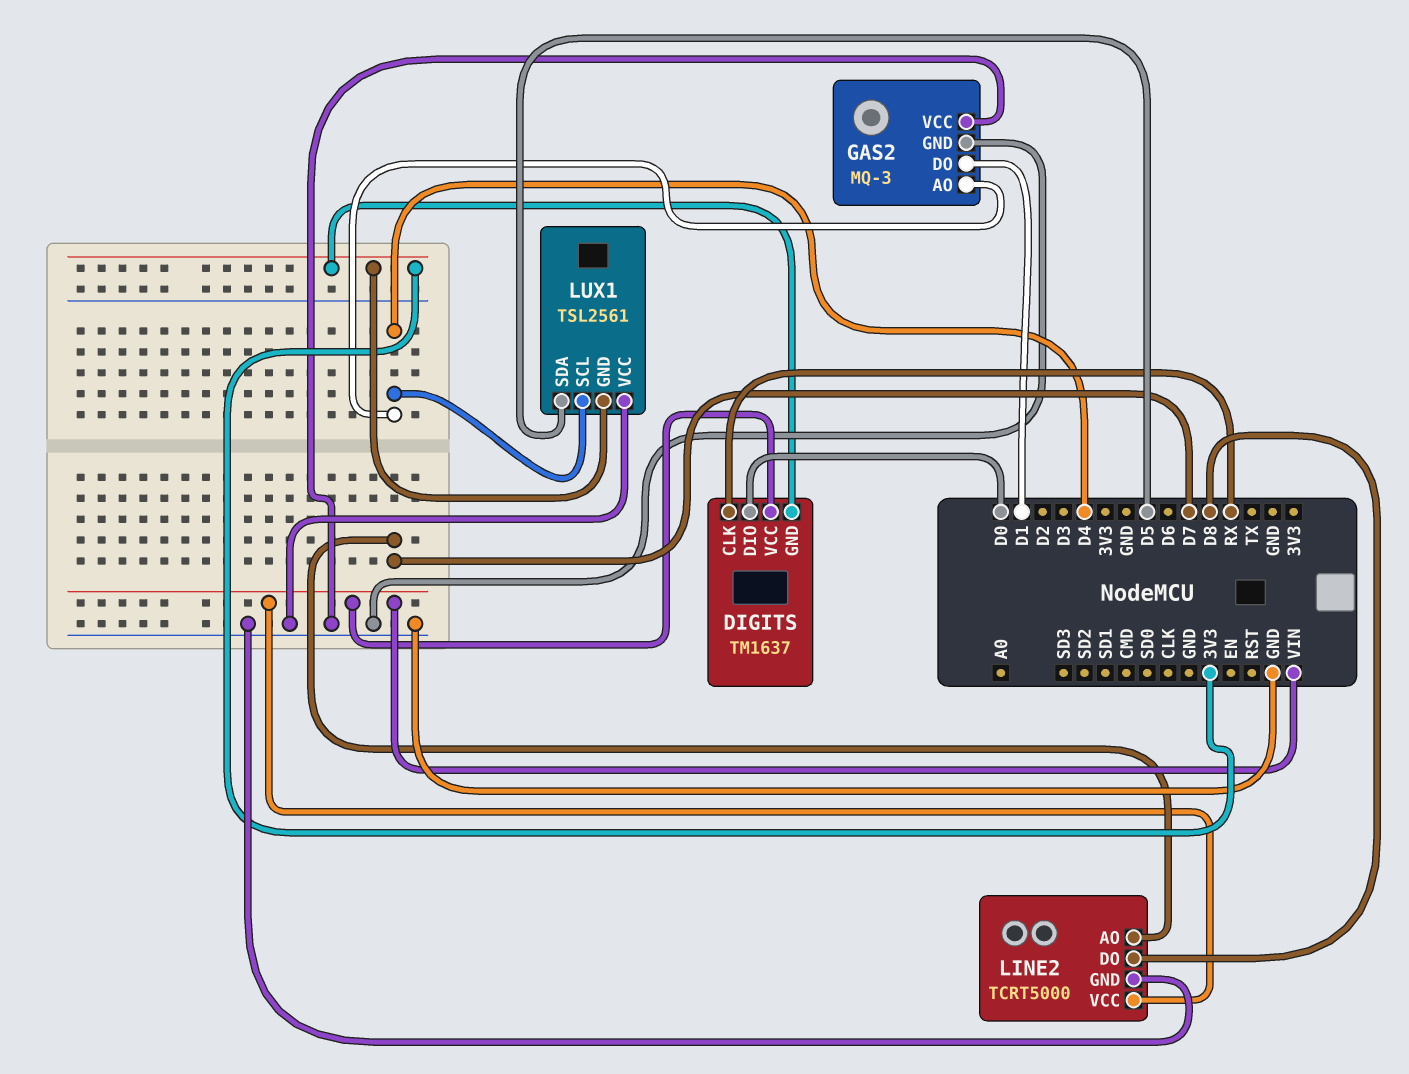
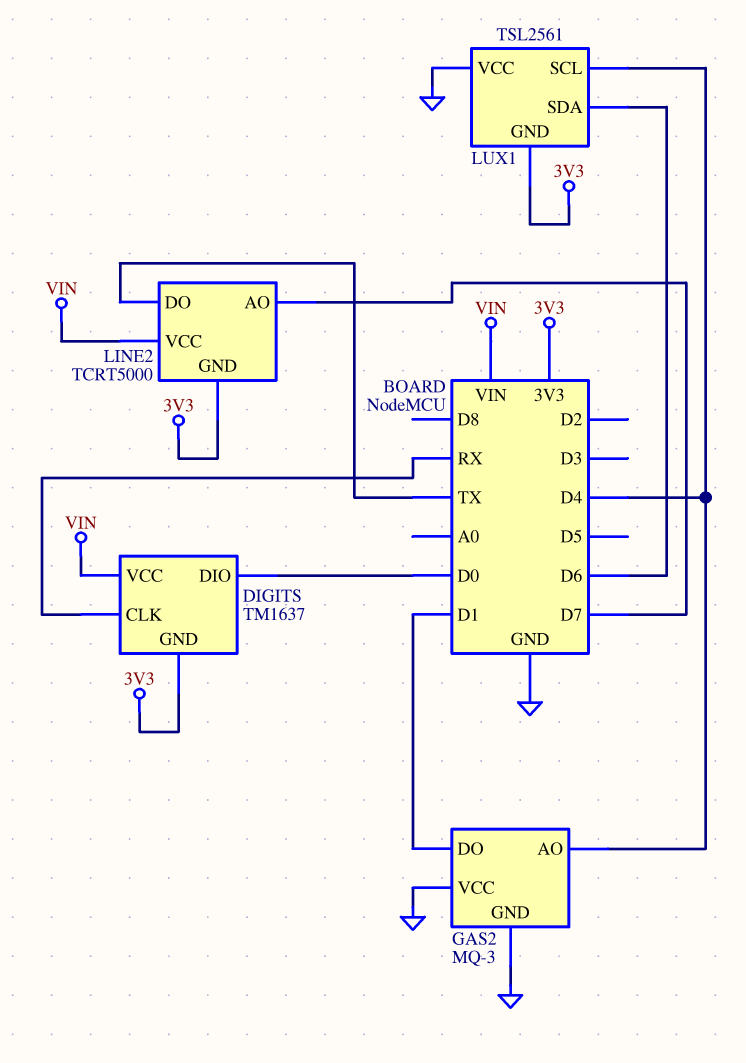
LINE2 pin DO: D8 -> TX
LINE2 pin GND: GND -> 3V3
LUX1 pin SDA: D5 -> D6

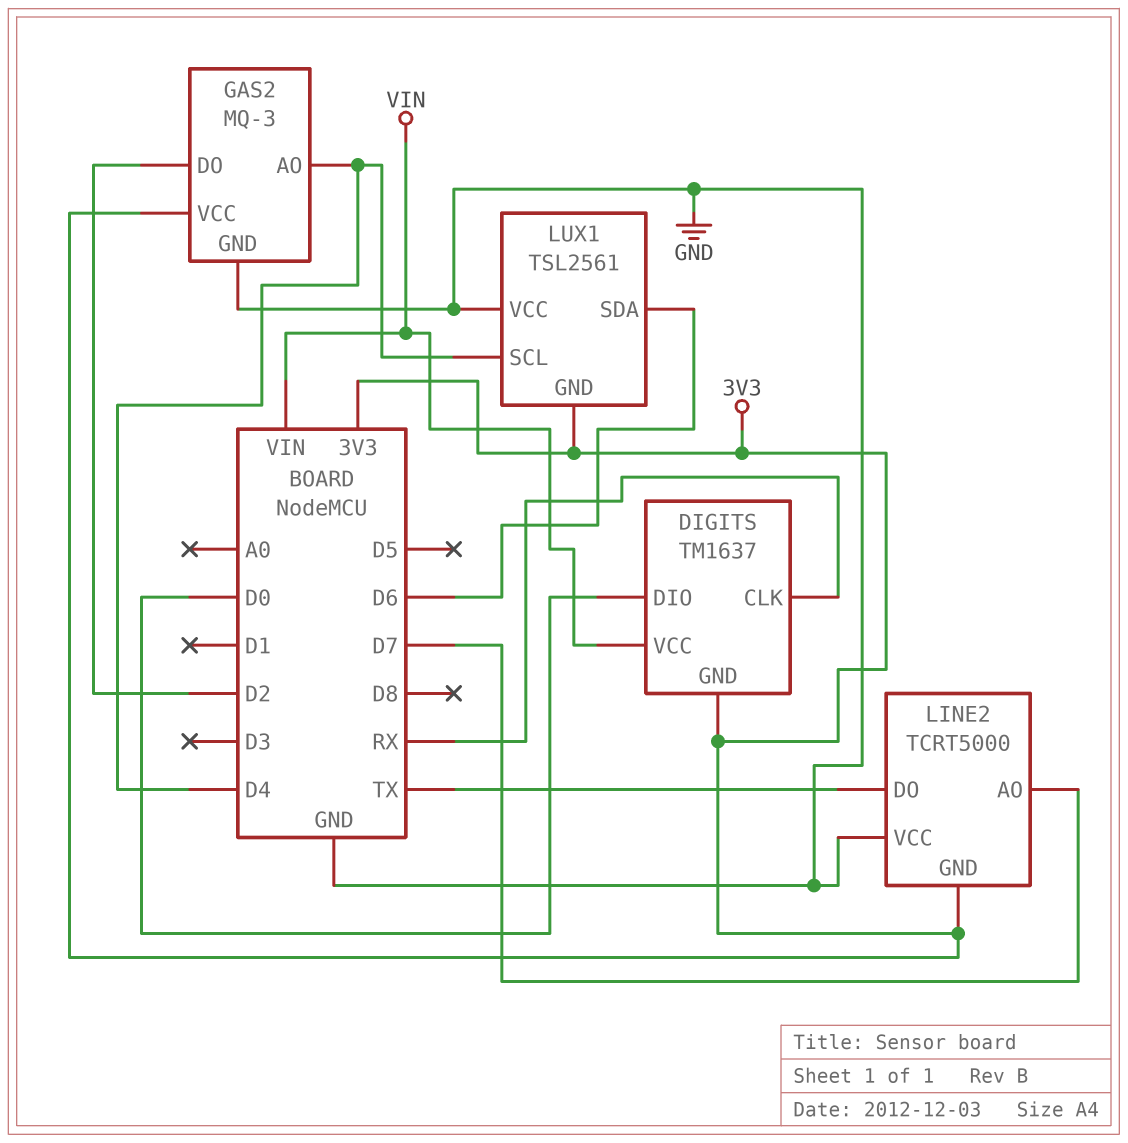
GAS2 pin DO: D1 -> D2
GAS2 pin VCC: GND -> 3V3
LINE2 pin VCC: VIN -> GND

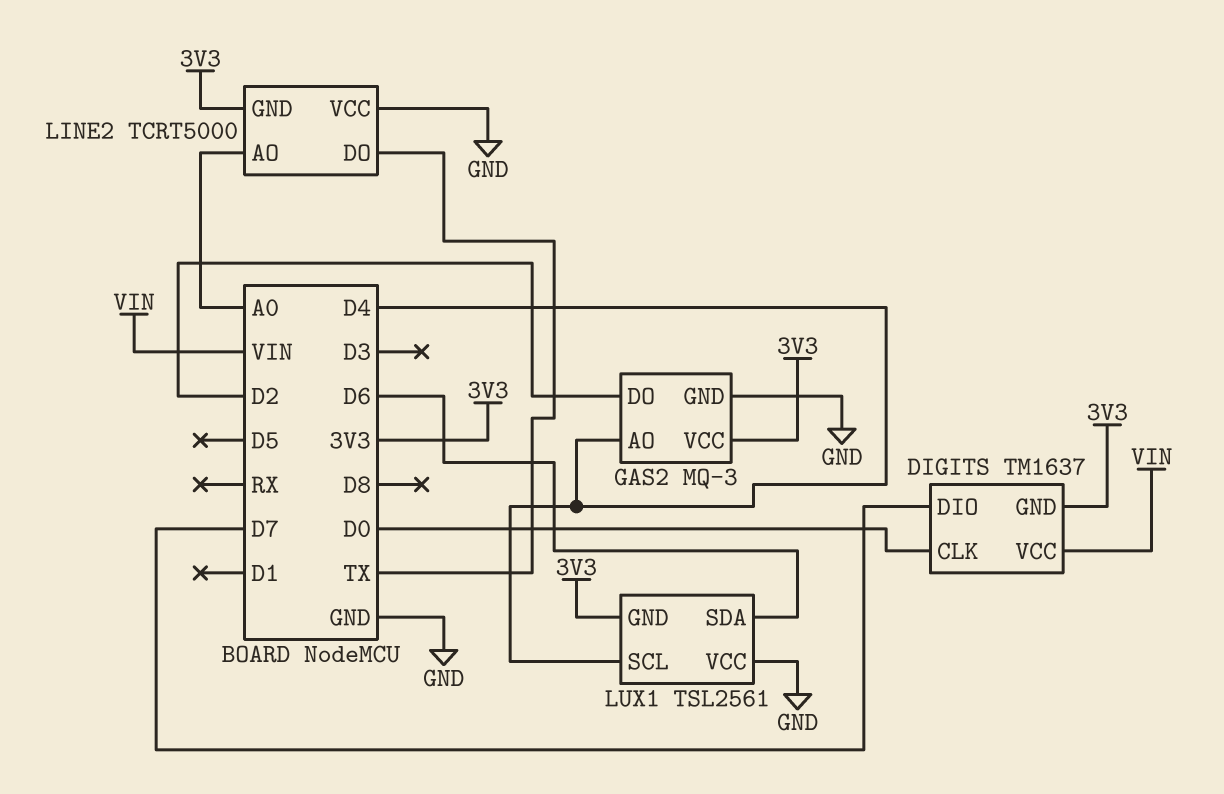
DIGITS pin CLK: RX -> D0
DIGITS pin DIO: D0 -> D7
LINE2 pin AO: D7 -> A0

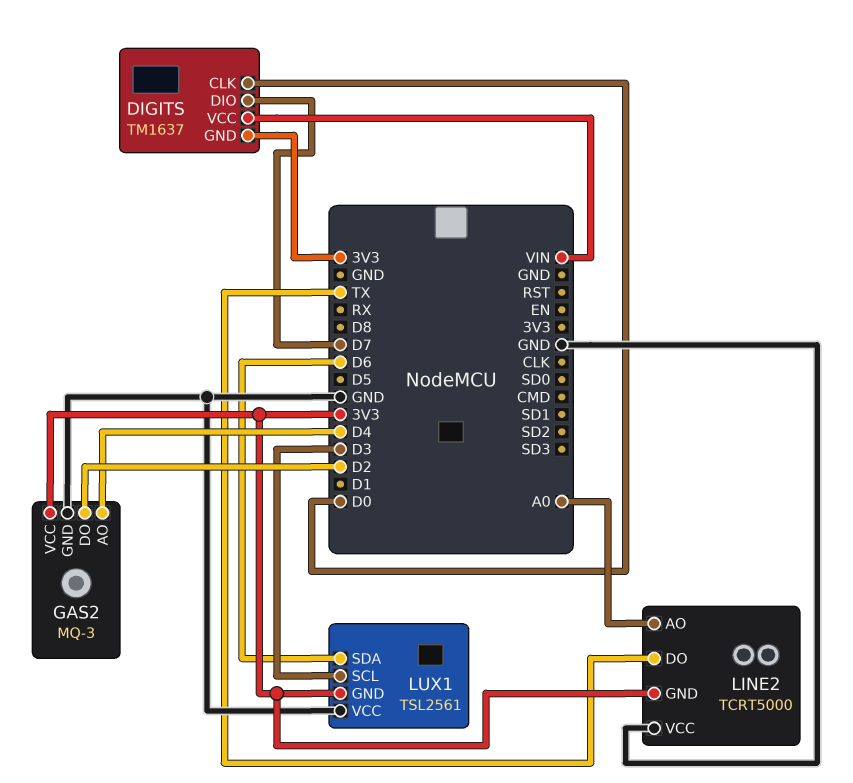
LUX1 pin SCL: D4 -> D3

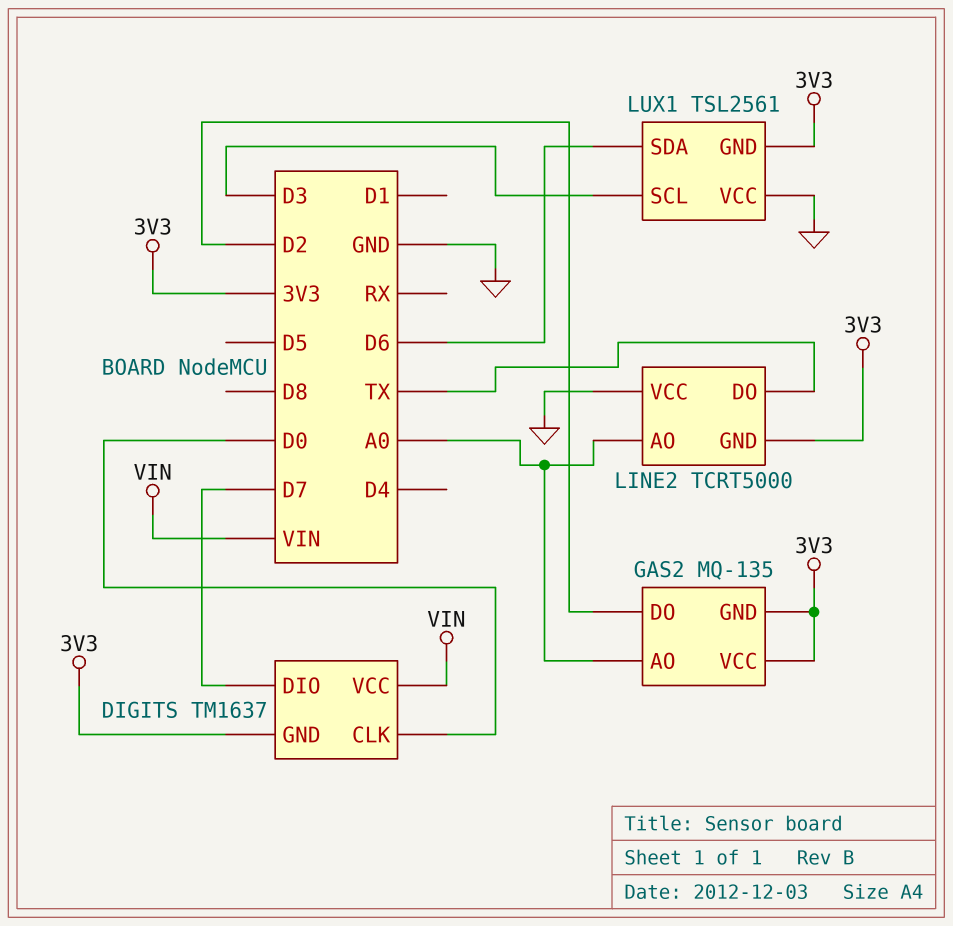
GAS2: MQ-3 -> MQ-135
GAS2 pin AO: D4 -> A0
GAS2 pin GND: GND -> 3V3

